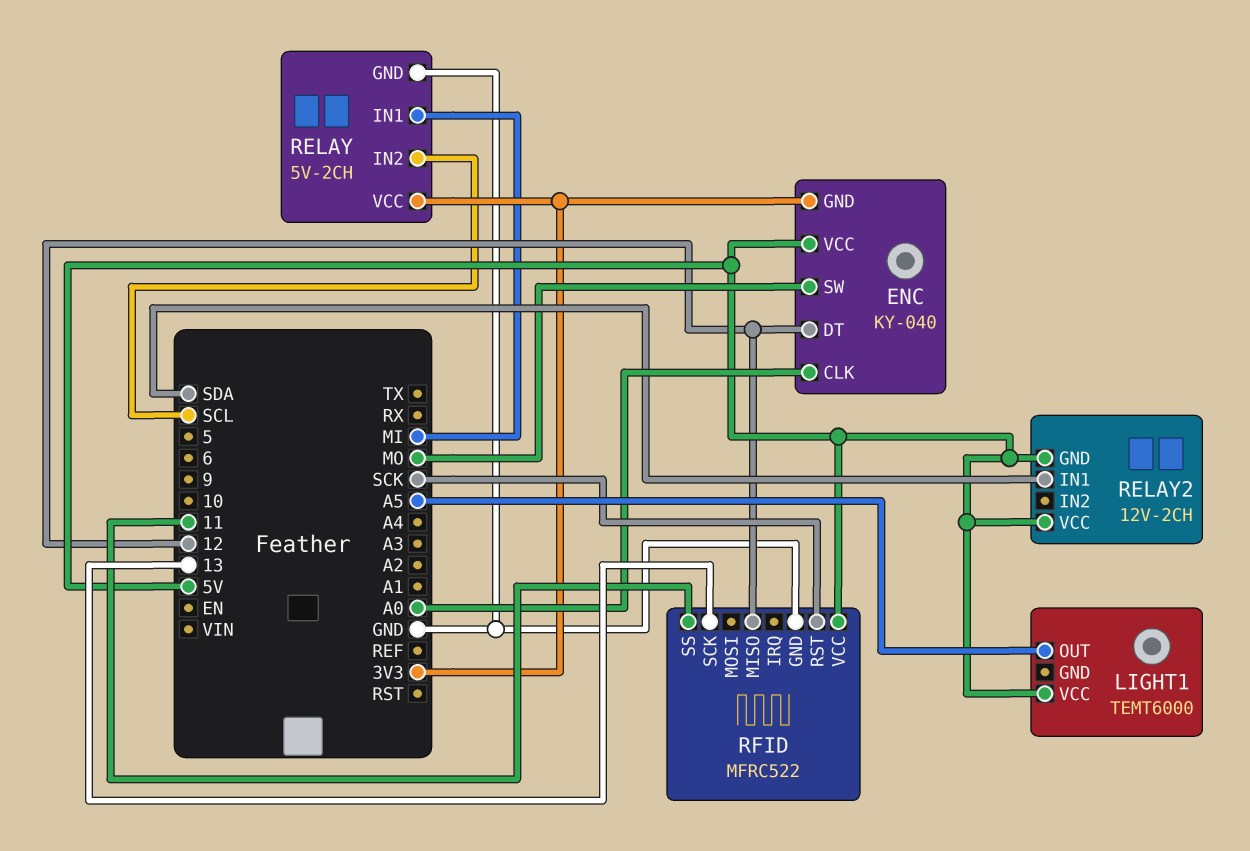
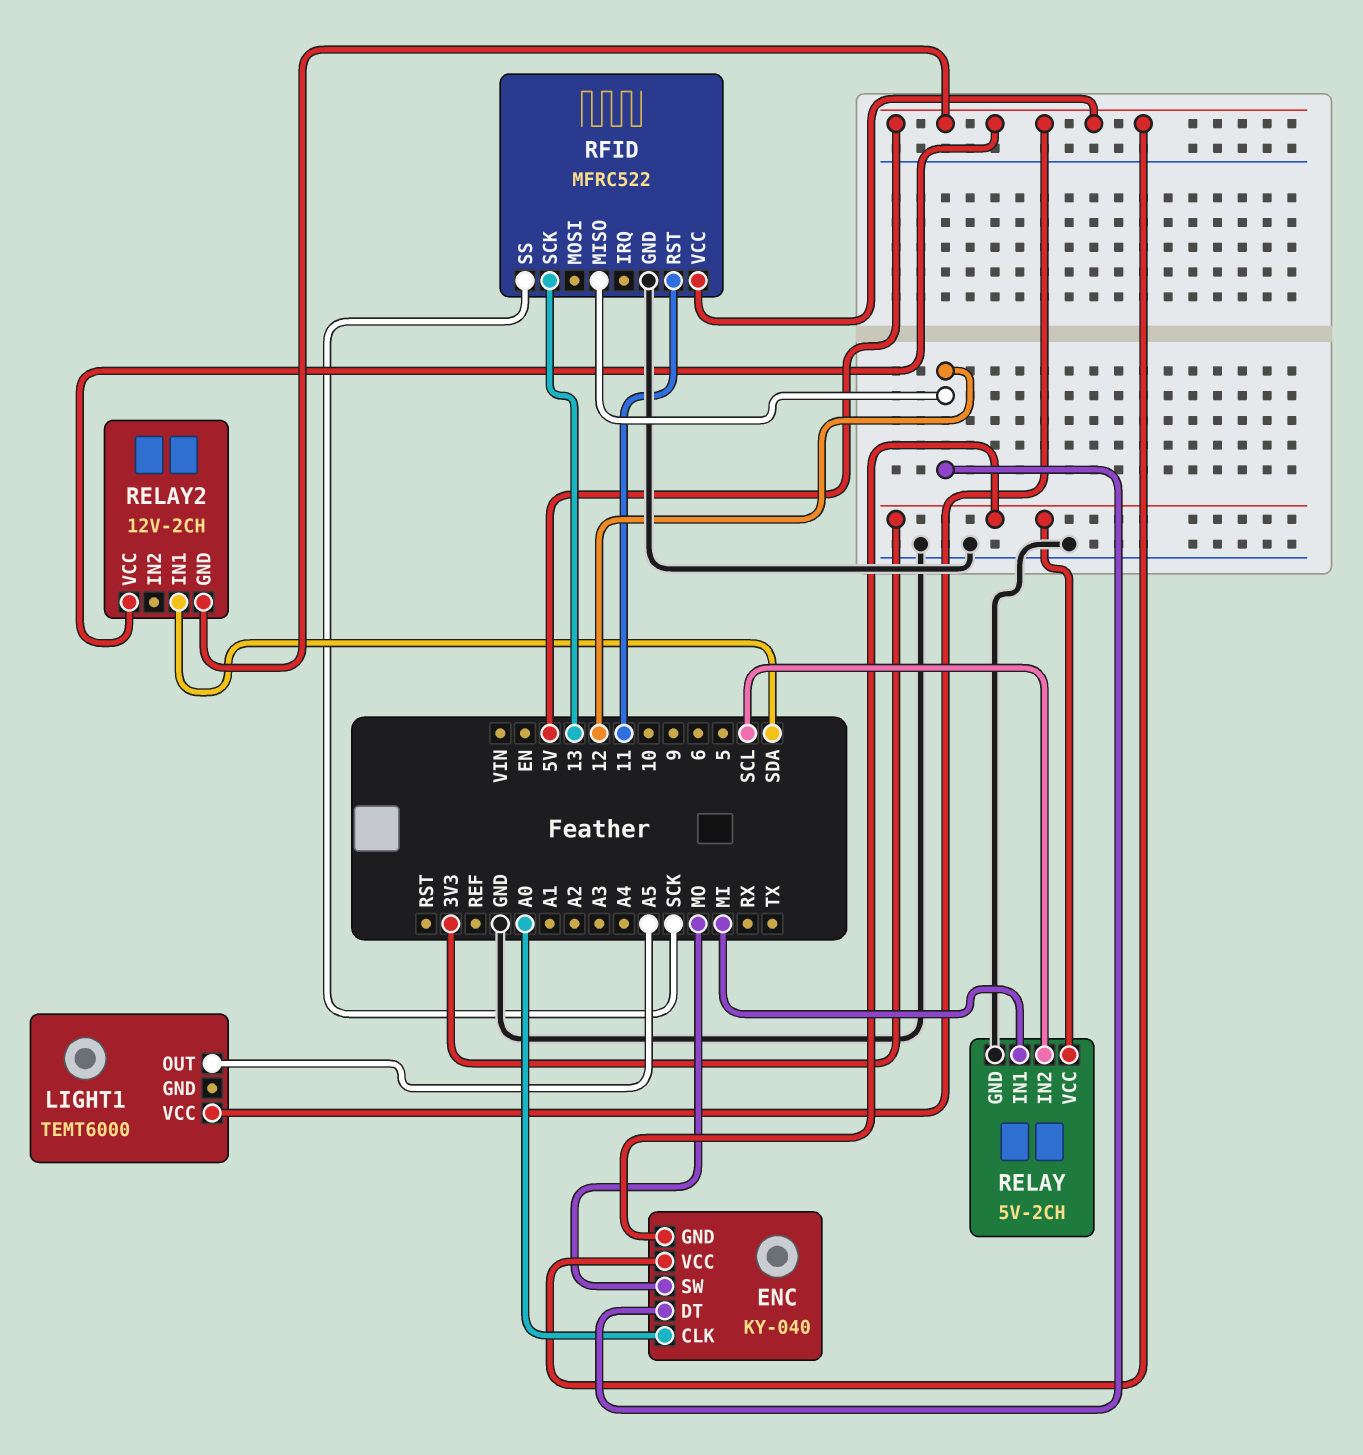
RFID pin RST: SCK -> 11
RFID pin SS: 11 -> SCK

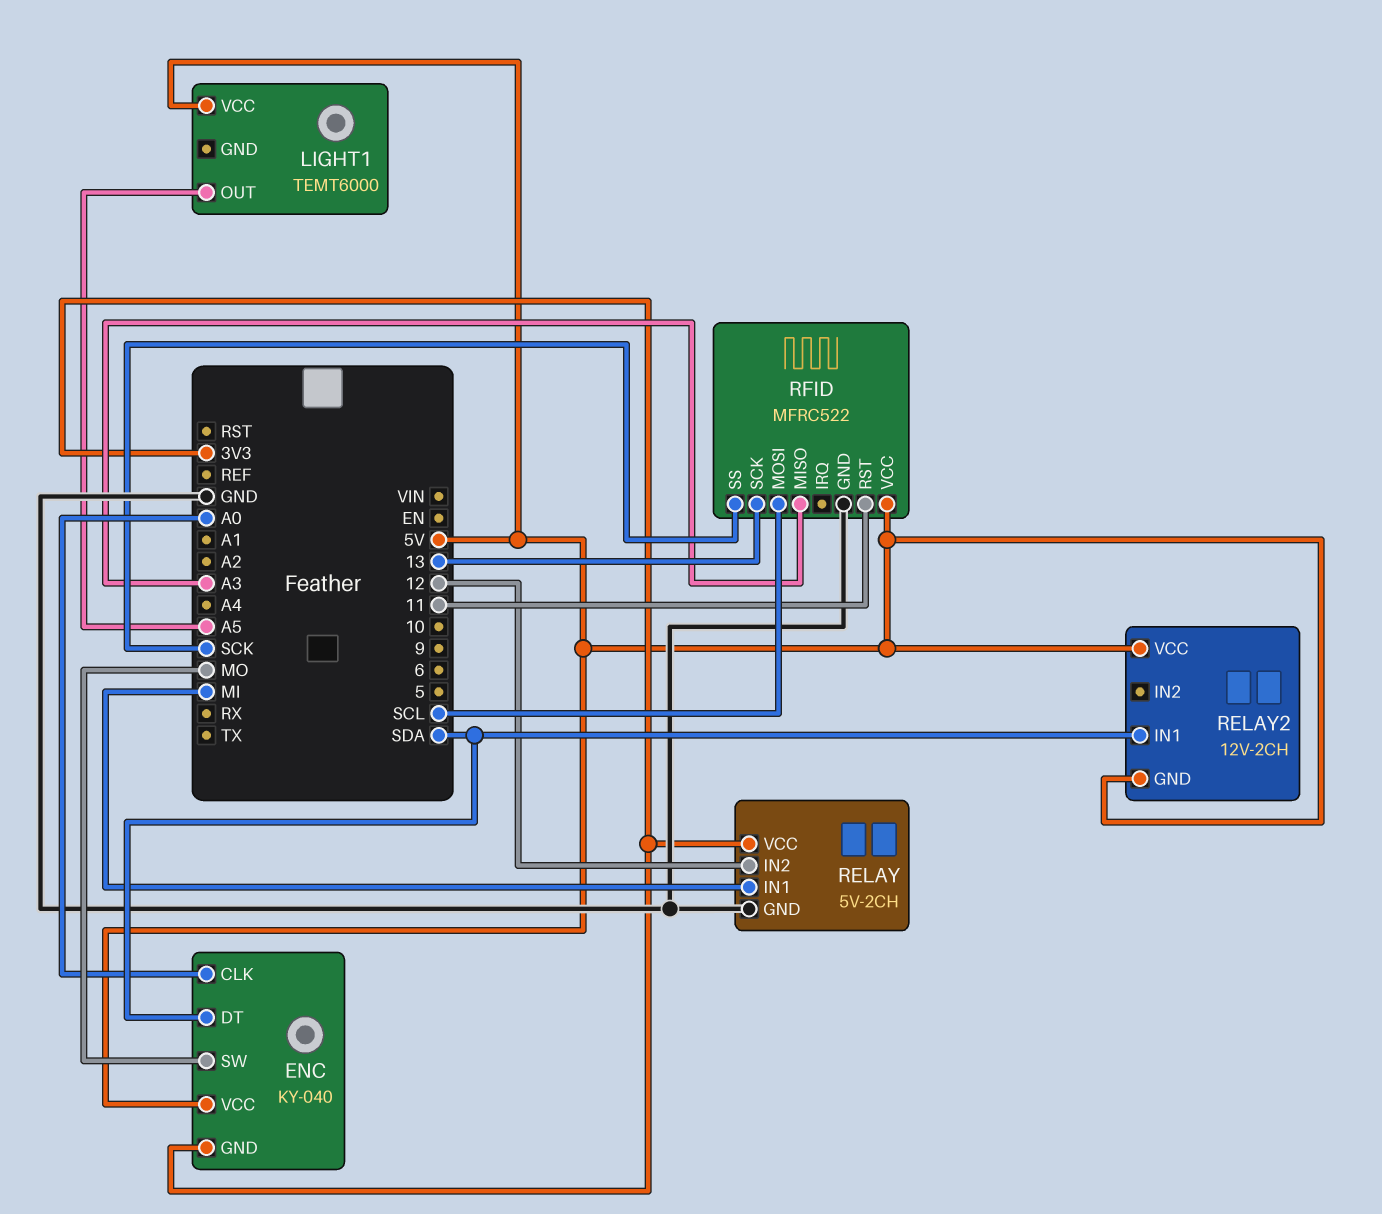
ENC pin DT: 12 -> SDA
RELAY pin IN2: SCL -> 12
RFID pin MISO: 12 -> A3
RFID pin MOSI: none -> SCL

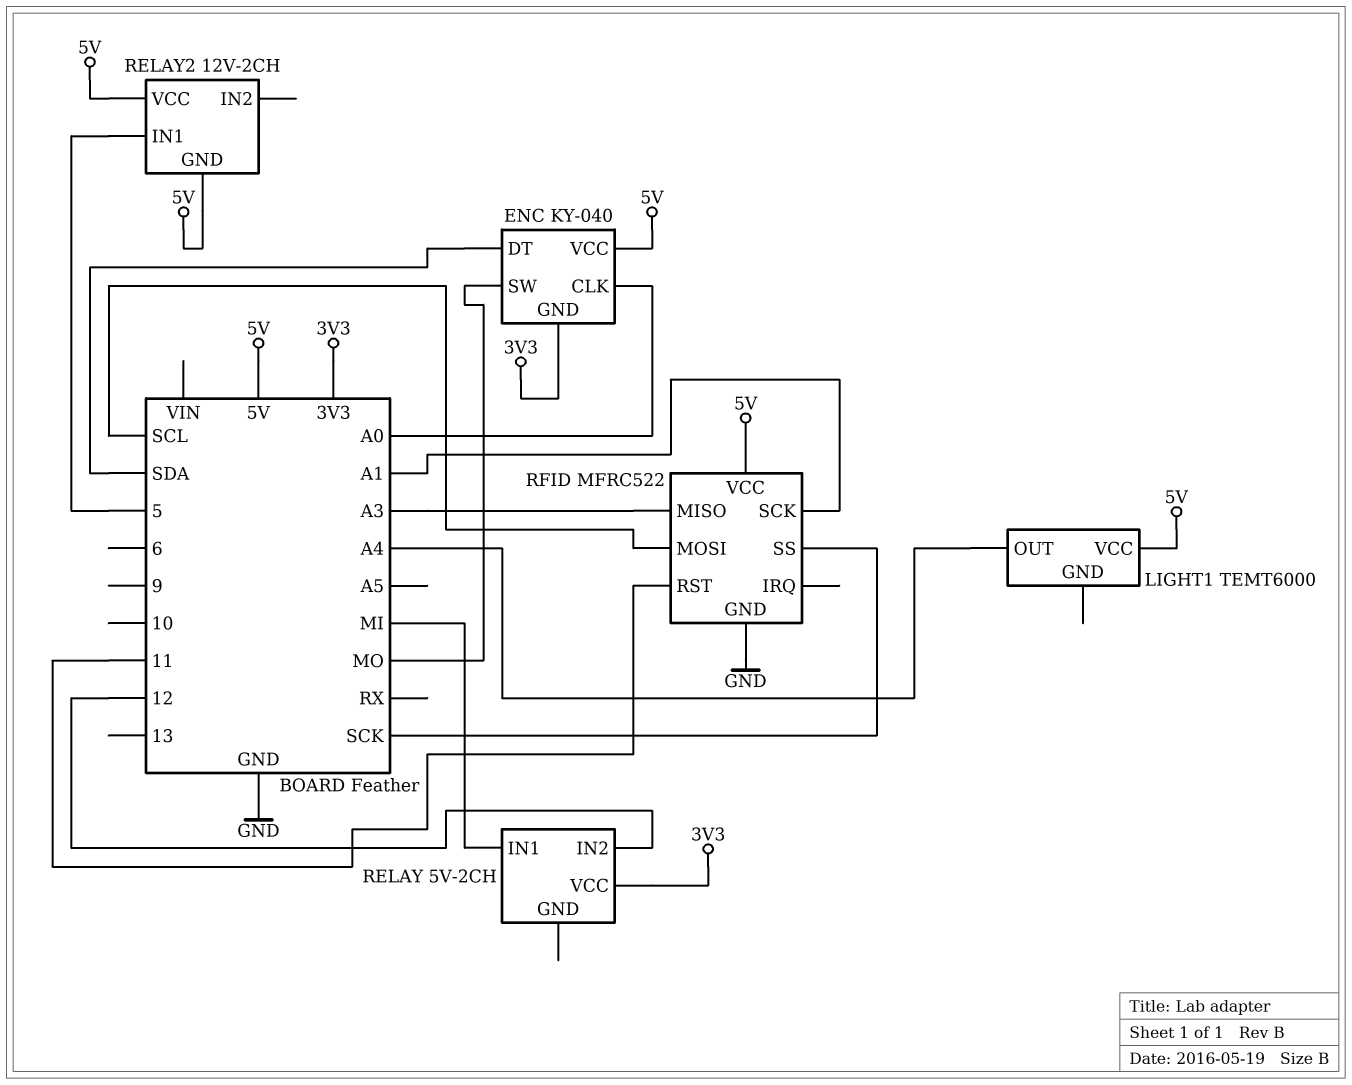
LIGHT1 pin OUT: A5 -> A4
RELAY pin GND: GND -> none
RELAY2 pin IN1: SDA -> 5
RFID pin SCK: 13 -> A1

